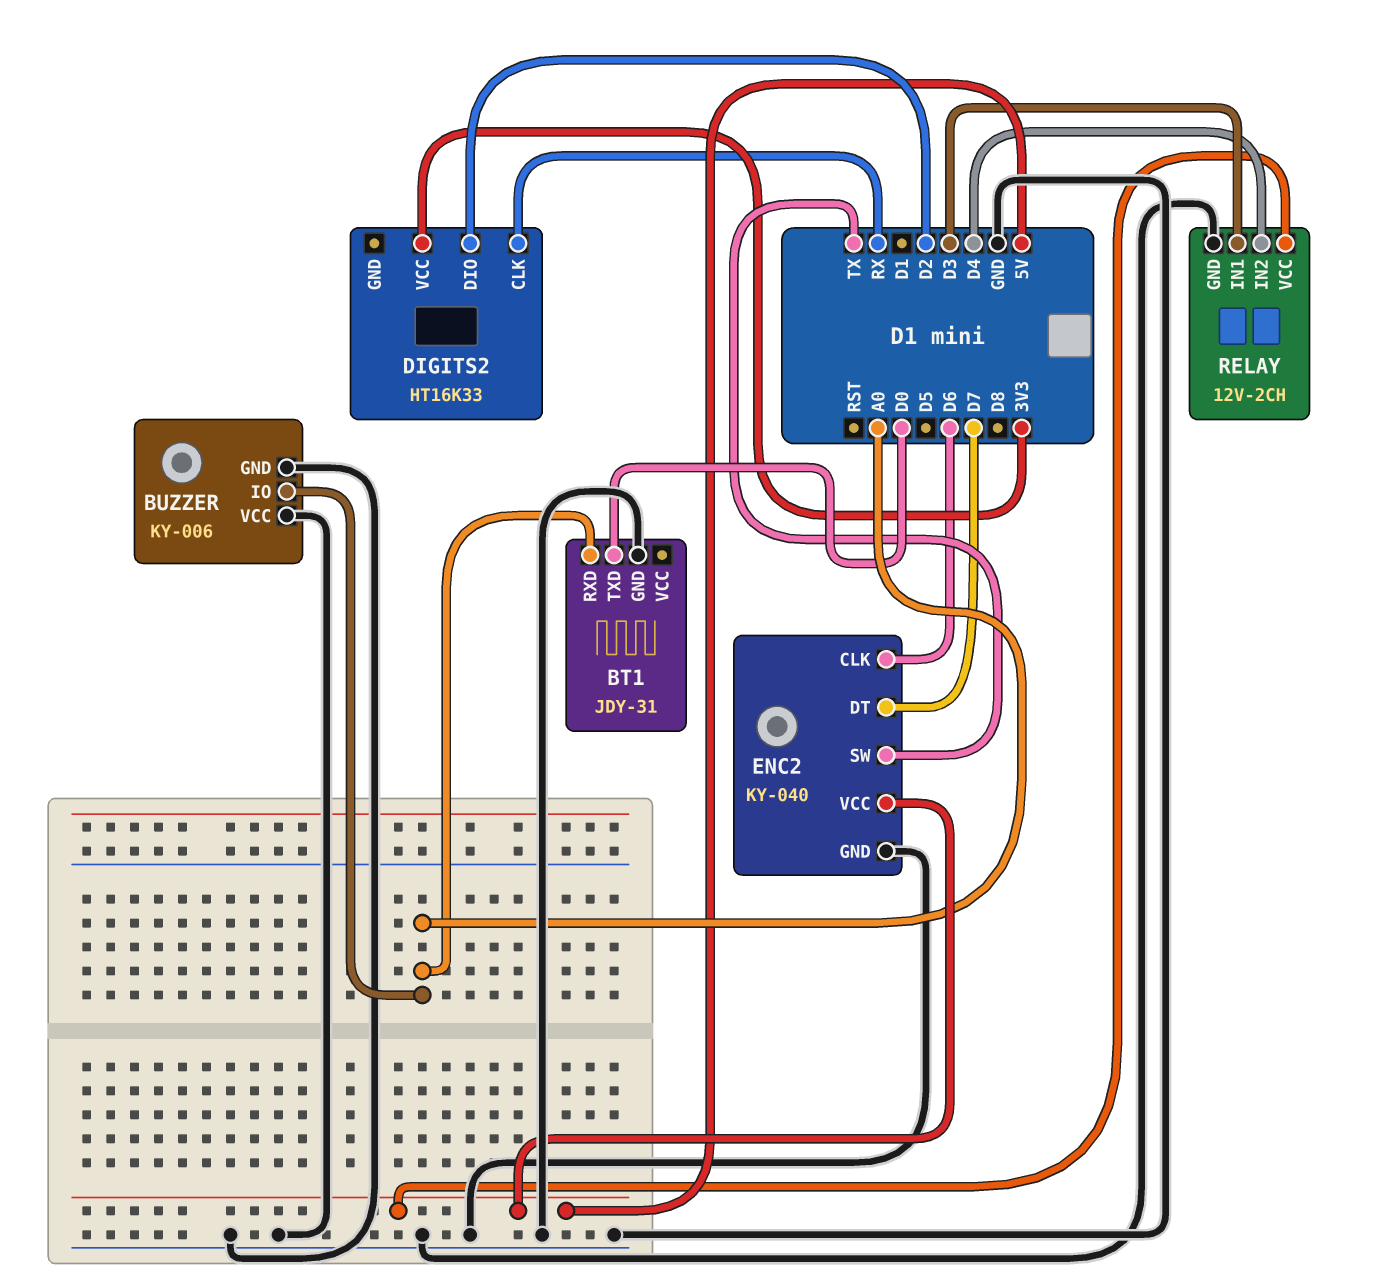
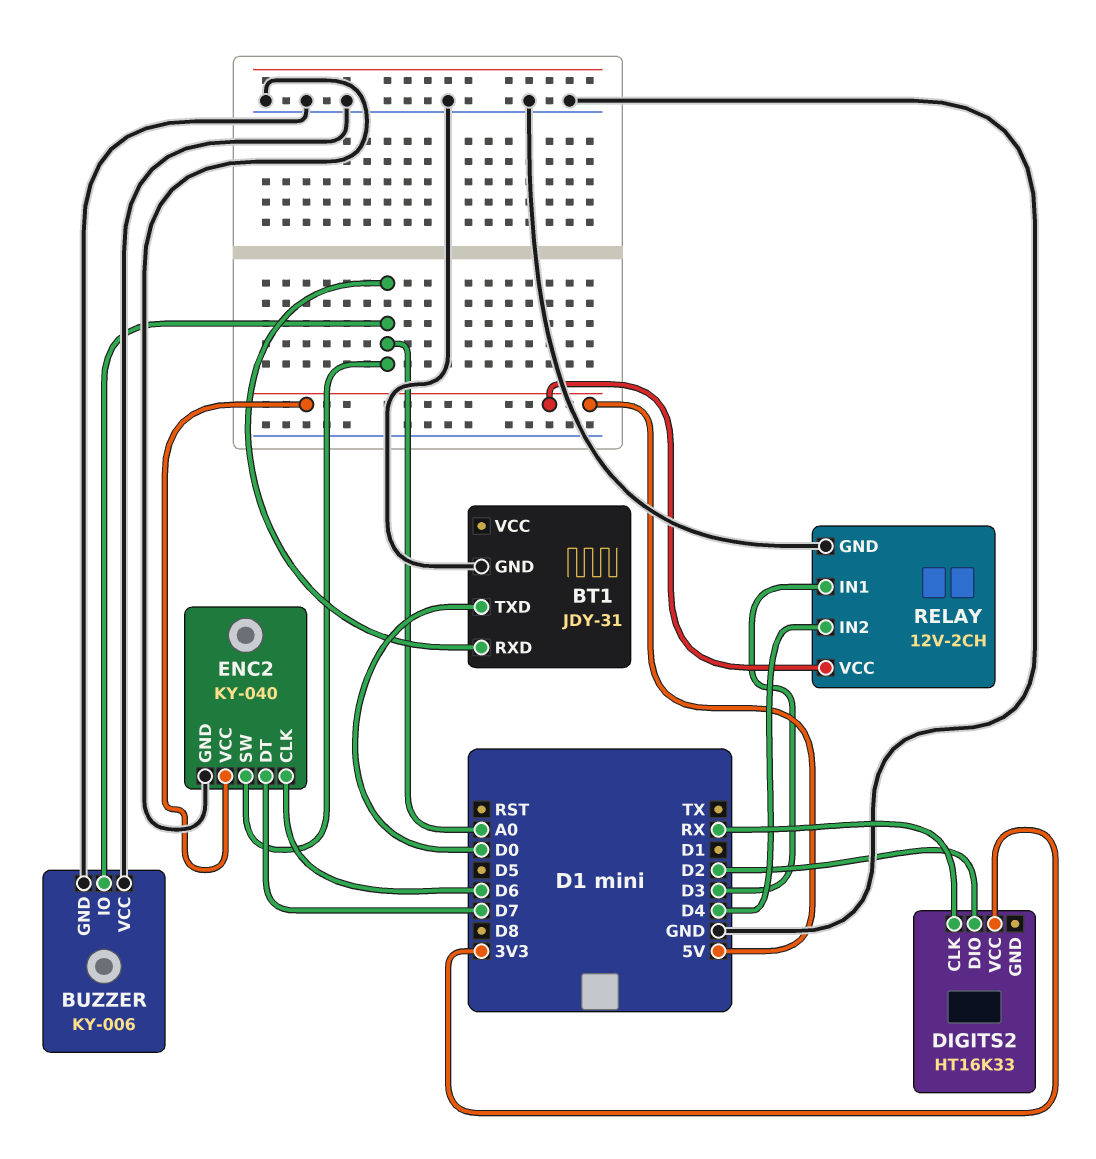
ENC2 pin SW: TX -> A0

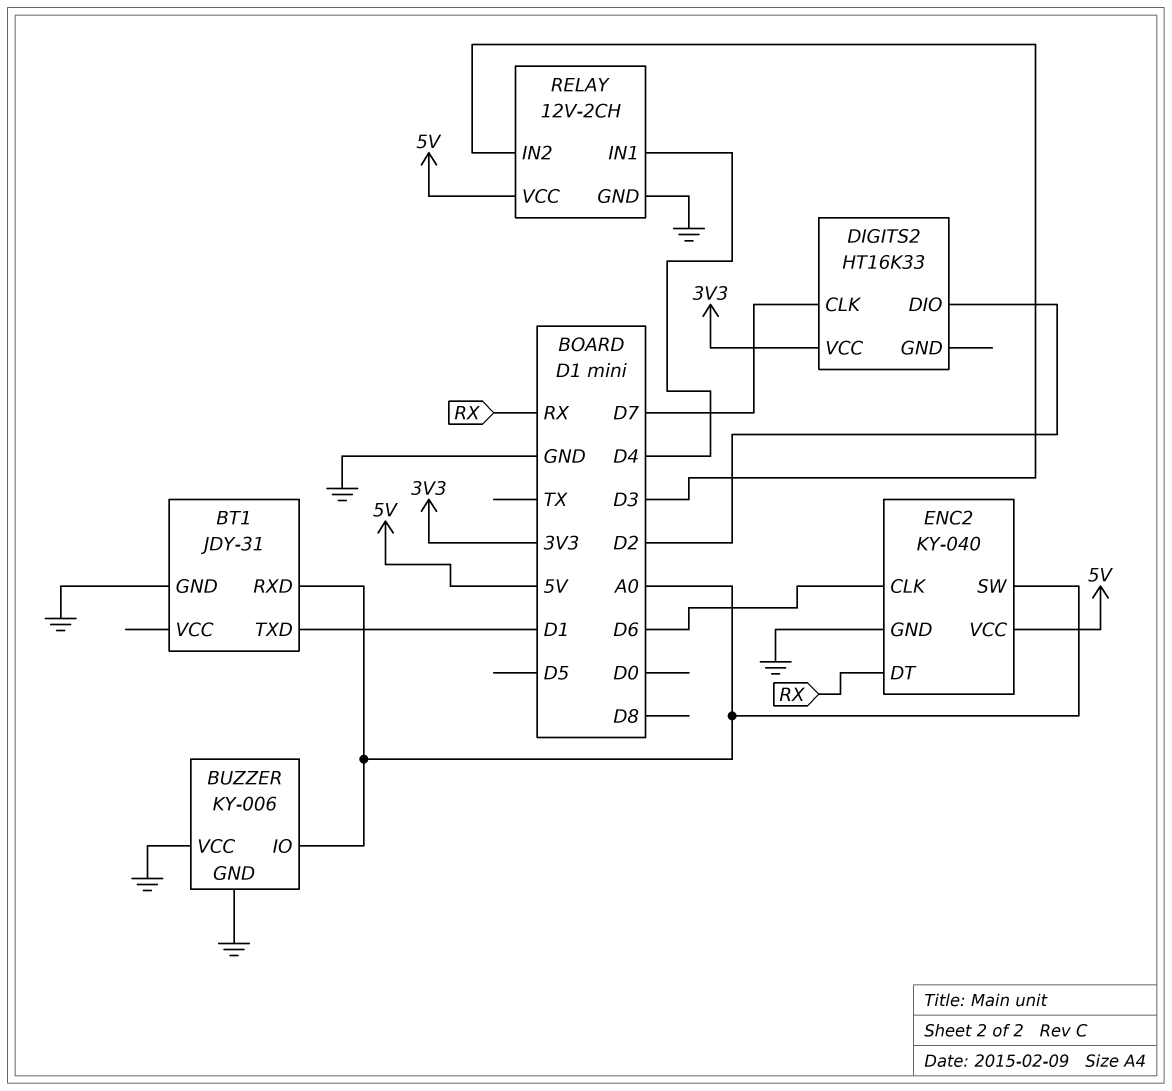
BT1 pin TXD: D0 -> D1
DIGITS2 pin CLK: RX -> D7
ENC2 pin DT: D7 -> RX
RELAY pin IN1: D3 -> D4
RELAY pin IN2: D4 -> D3

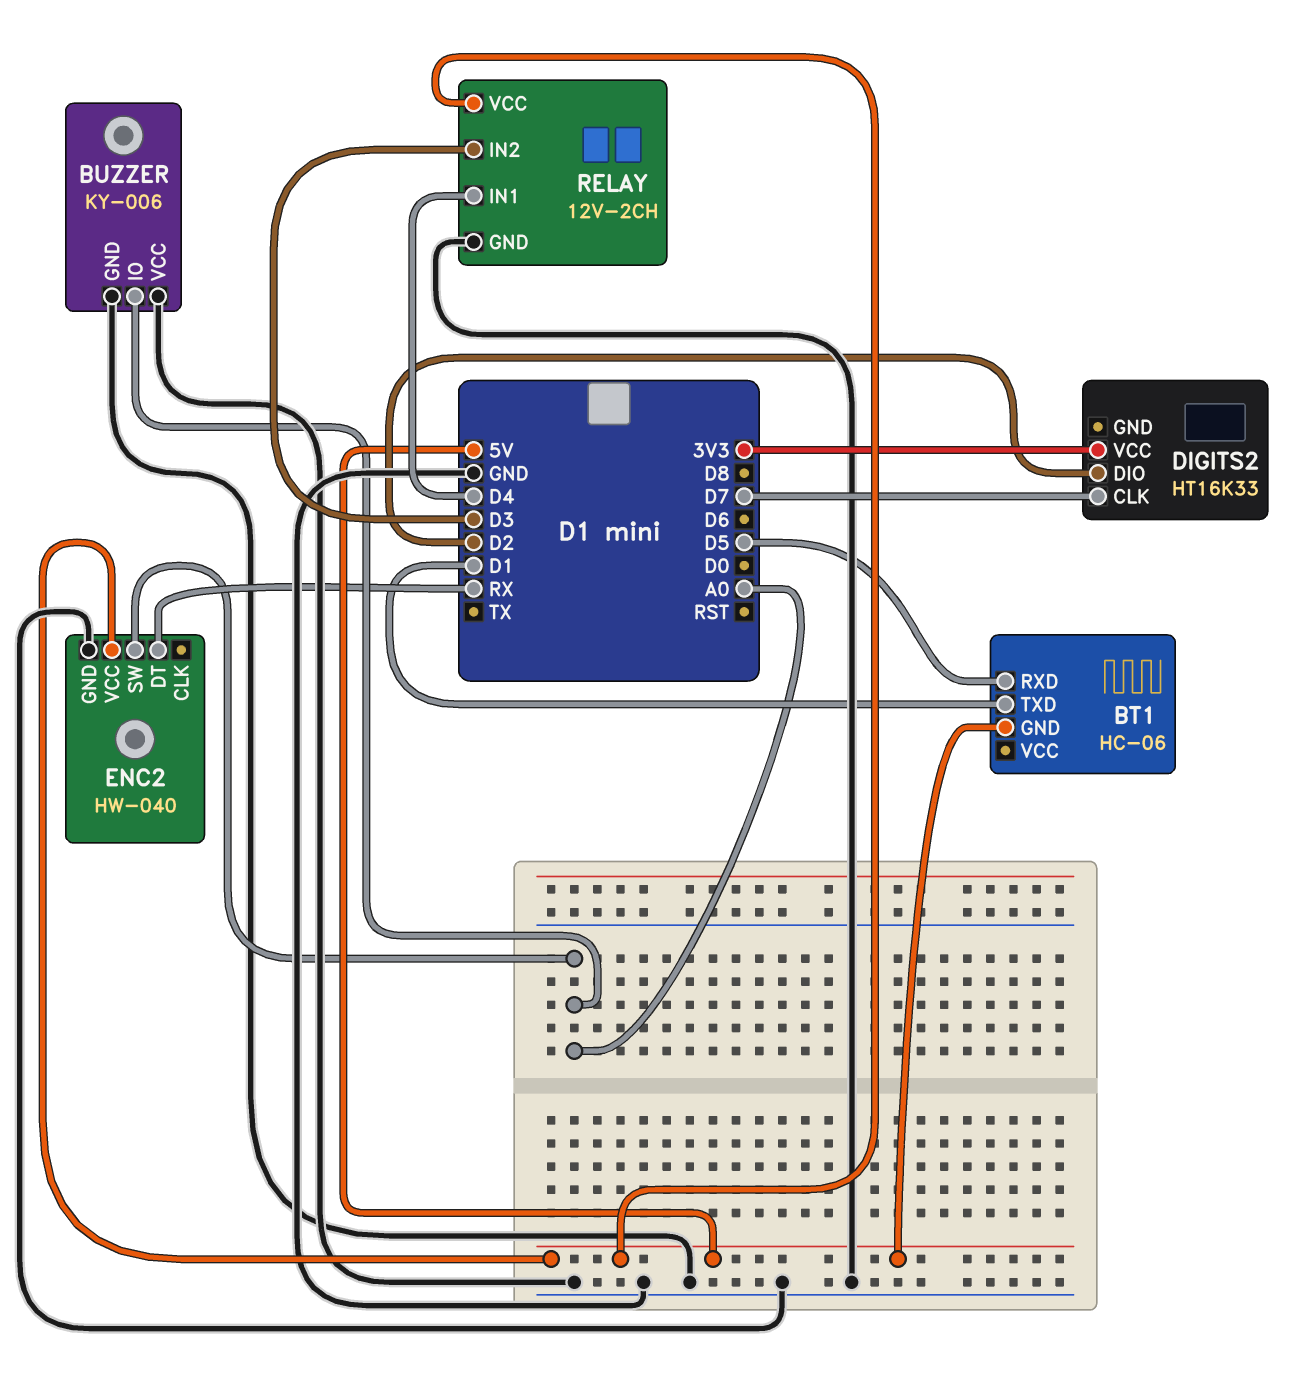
BT1: JDY-31 -> HC-06
BT1 pin GND: GND -> 5V
BT1 pin RXD: A0 -> D5
ENC2: KY-040 -> HW-040
ENC2 pin CLK: D6 -> none

